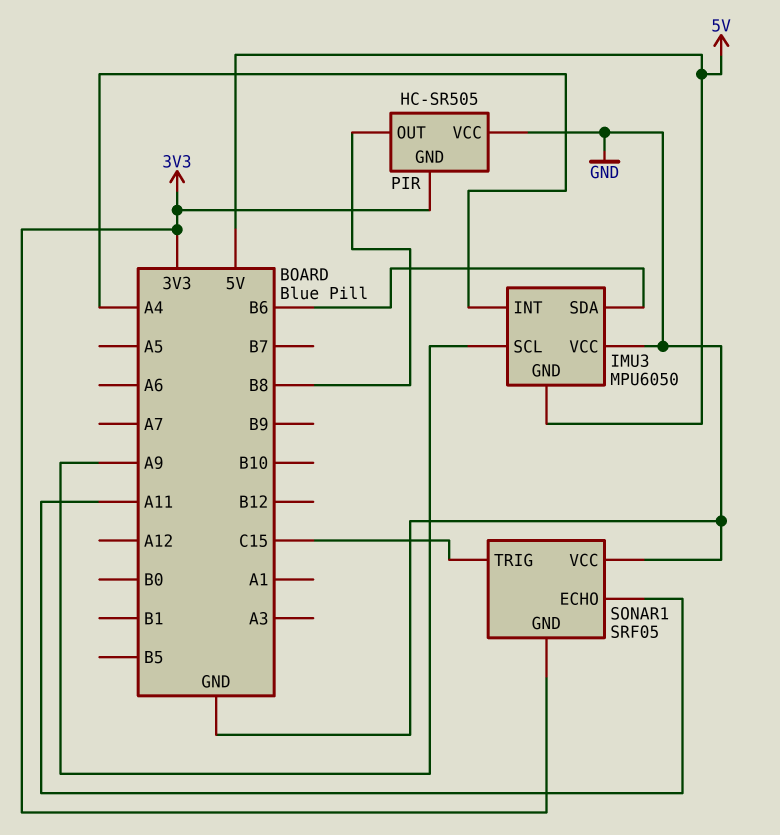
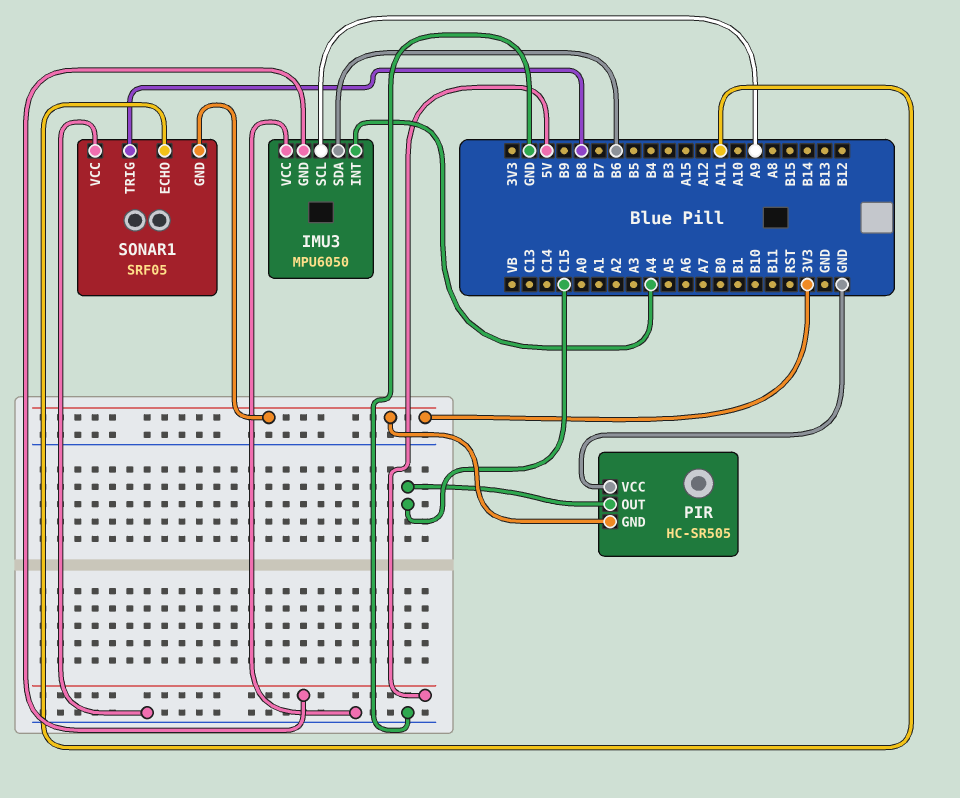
PIR pin OUT: B8 -> C15
SONAR1 pin TRIG: C15 -> B8

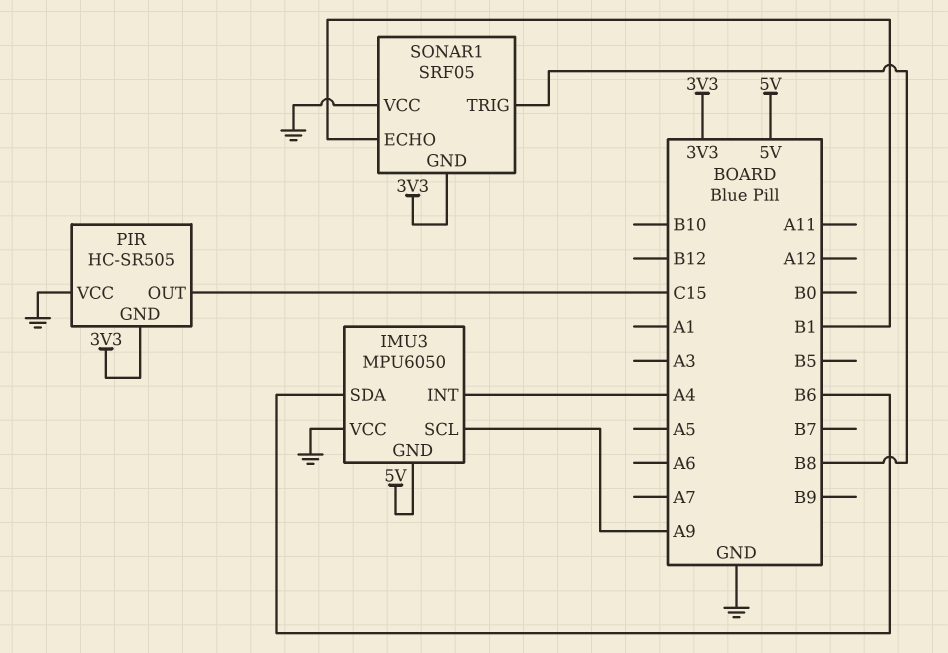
SONAR1 pin ECHO: A11 -> B1

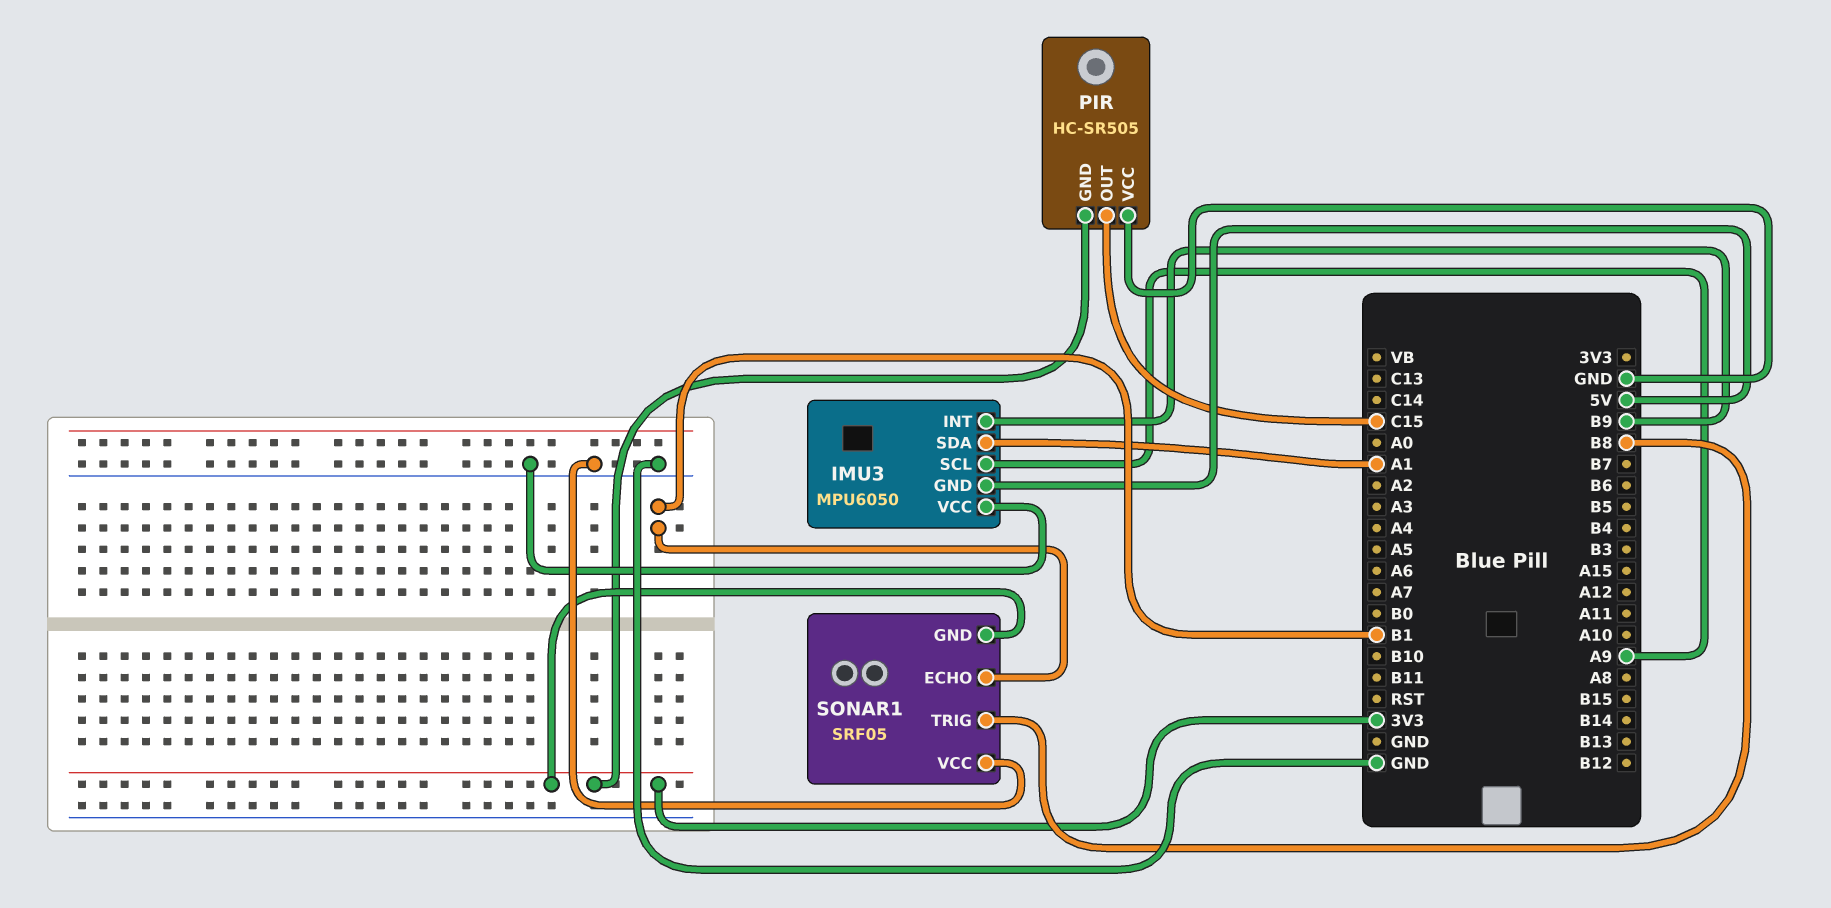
IMU3 pin INT: A4 -> B9
IMU3 pin SDA: B6 -> A1

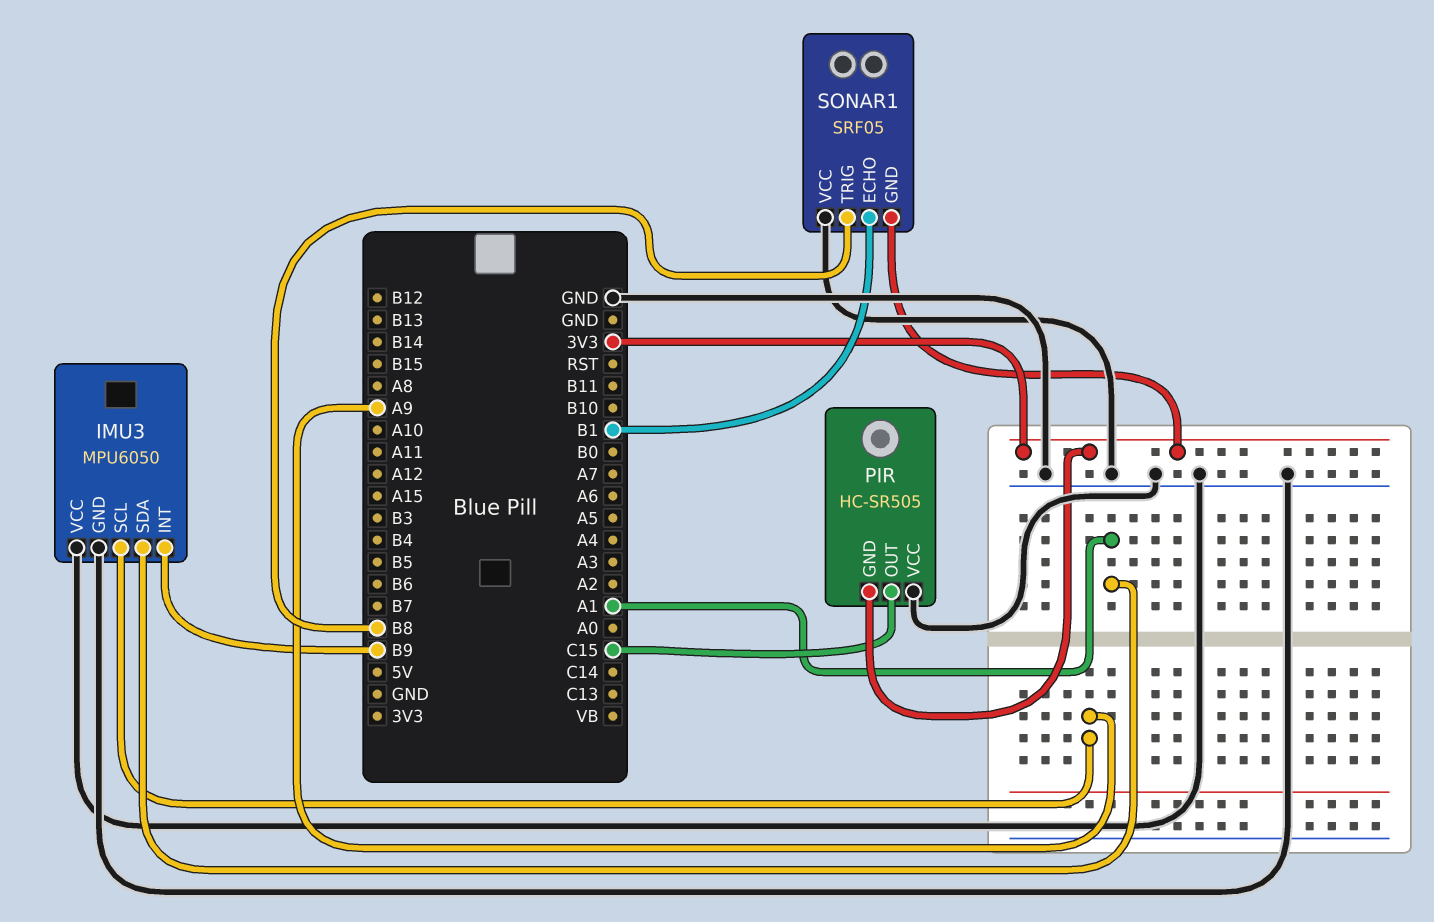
IMU3 pin GND: 5V -> GND

